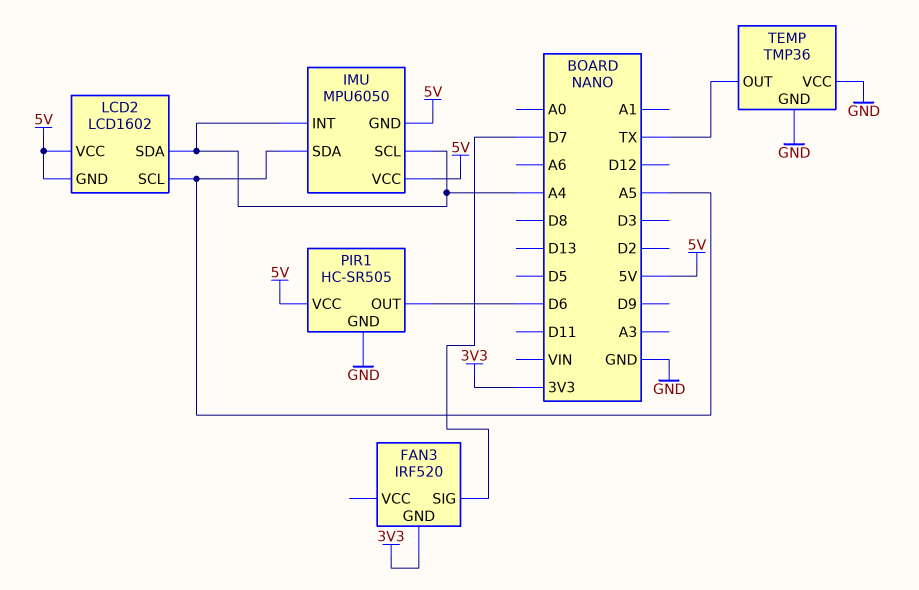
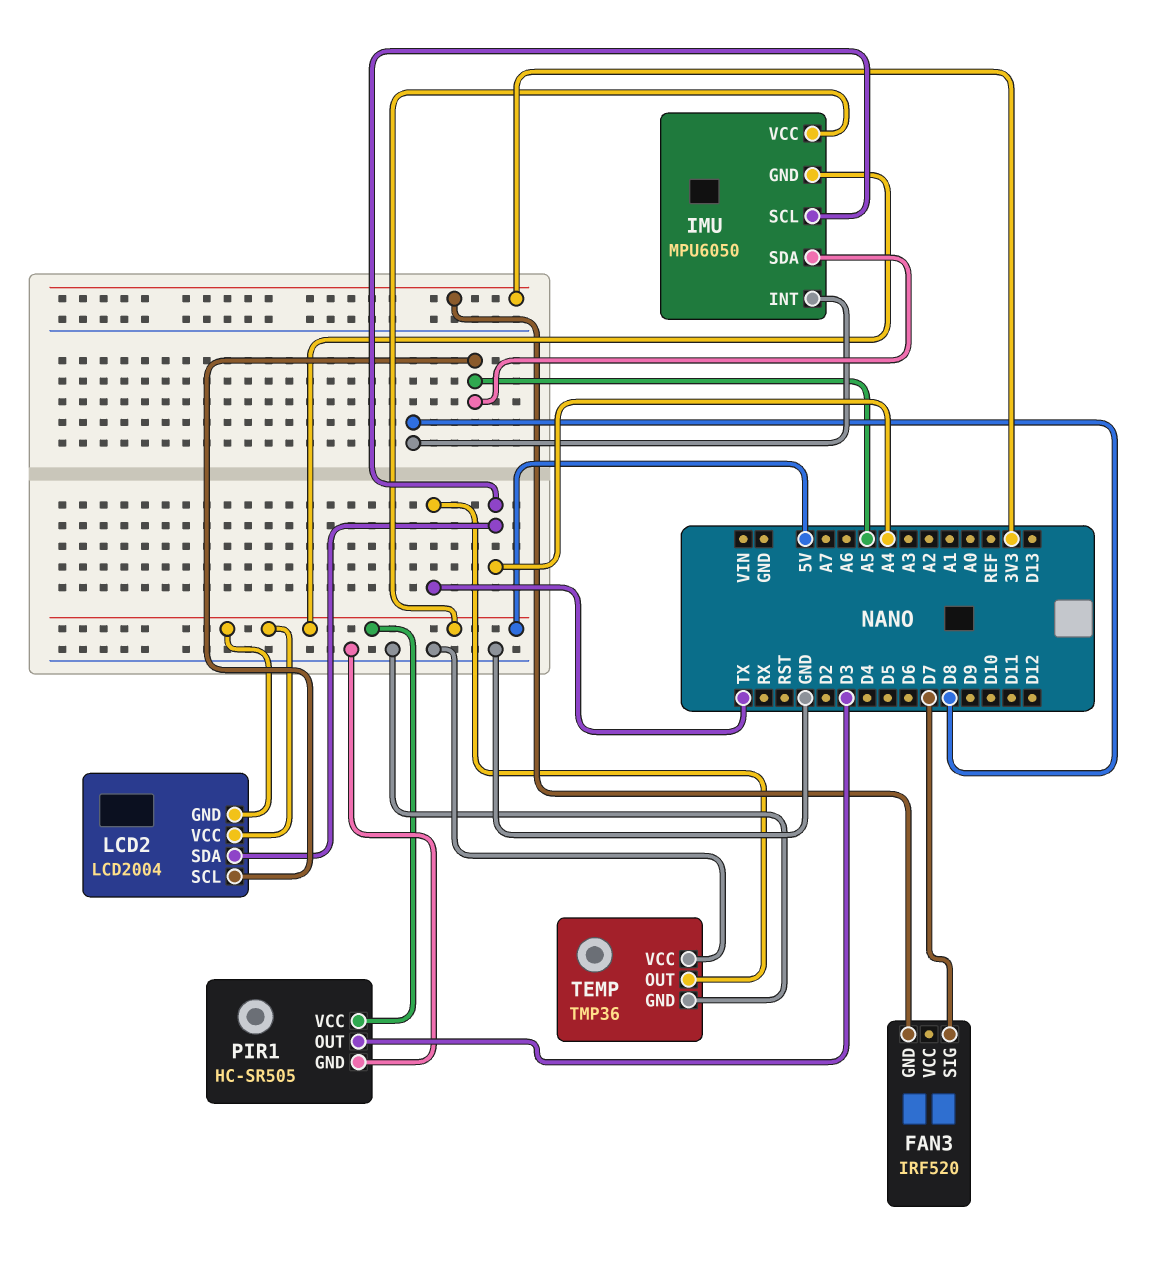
IMU pin INT: A4 -> D8
LCD2: LCD1602 -> LCD2004
PIR1 pin OUT: D6 -> D3

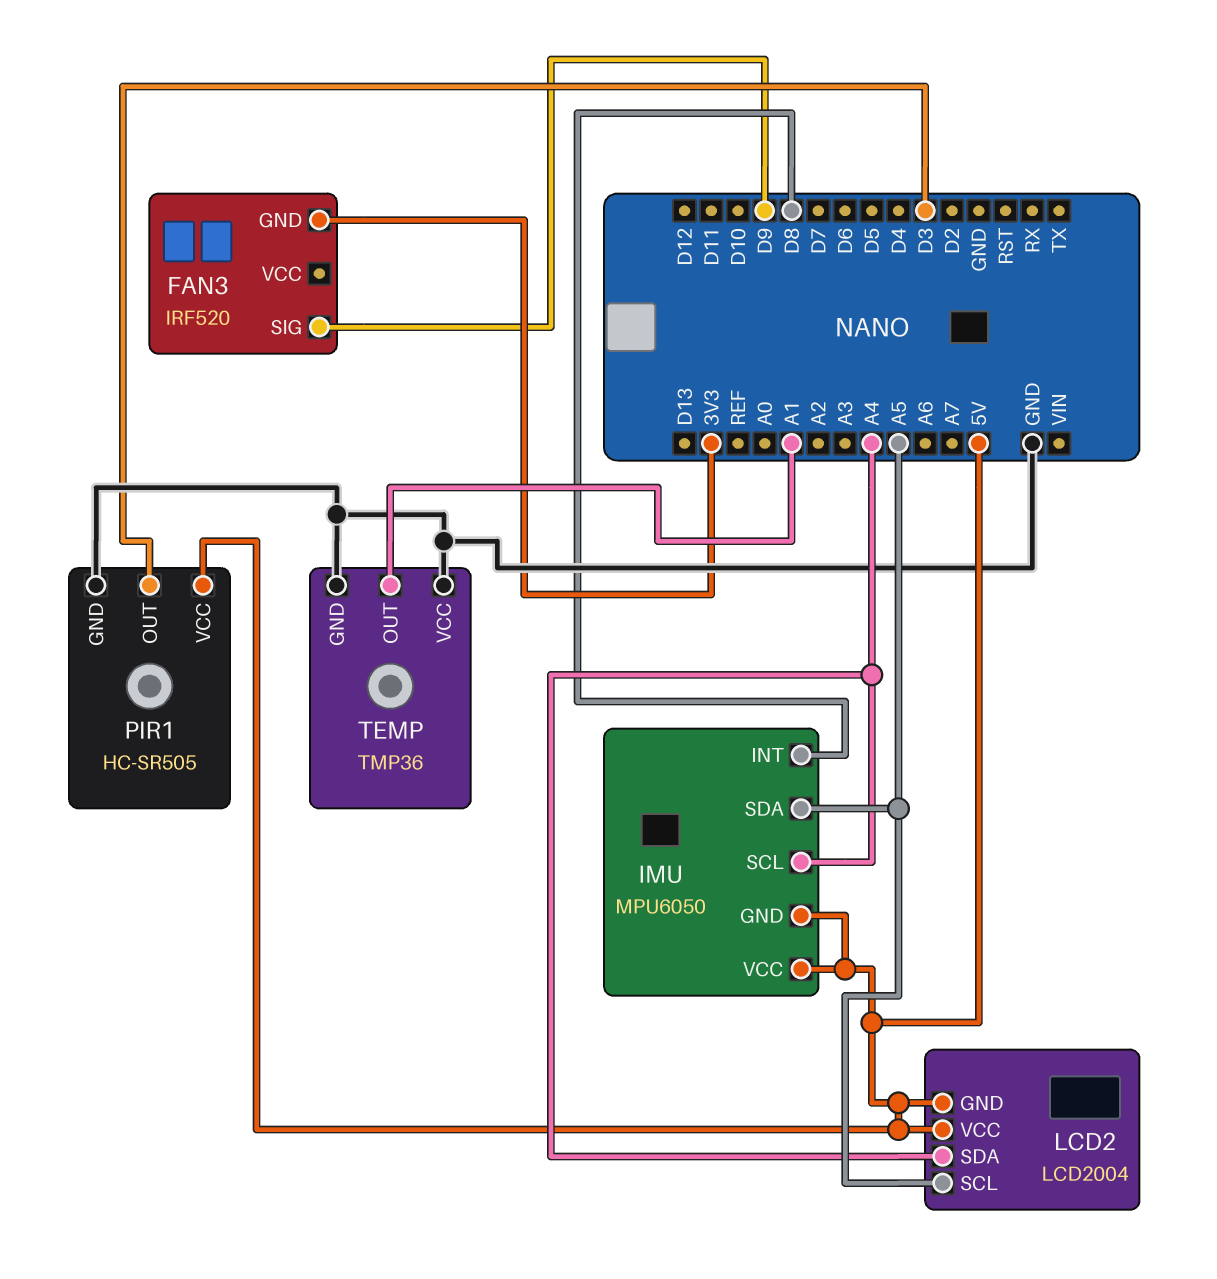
FAN3 pin SIG: D7 -> D9
TEMP pin OUT: TX -> A1

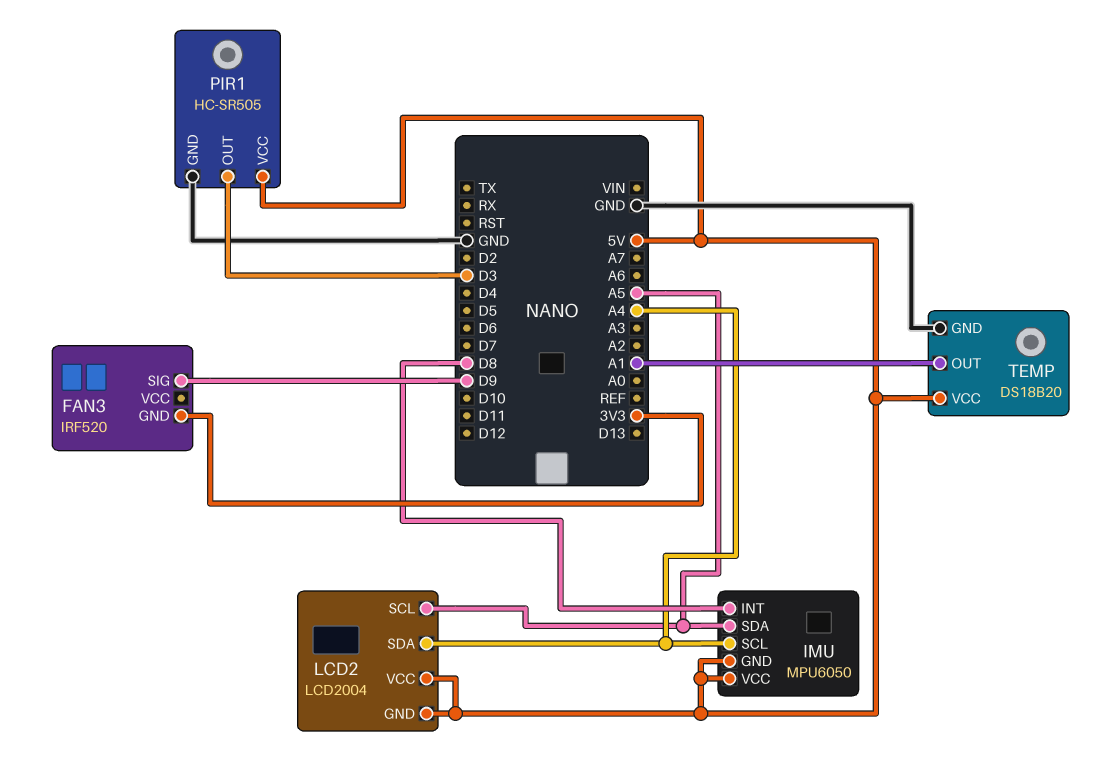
TEMP: TMP36 -> DS18B20
TEMP pin VCC: GND -> 5V

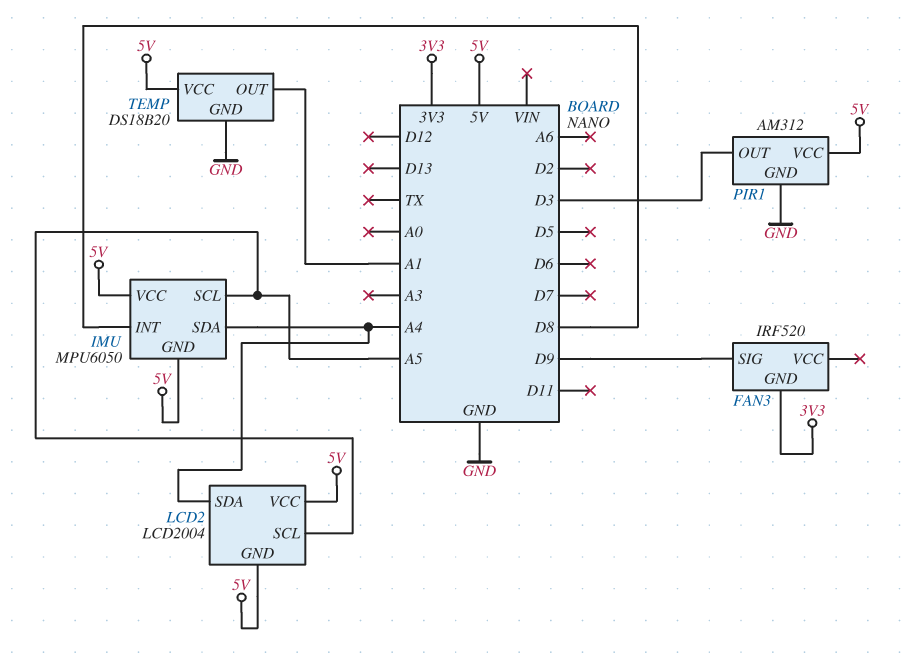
IMU pin SCL: A4 -> A5
IMU pin SDA: A5 -> A4
PIR1: HC-SR505 -> AM312

